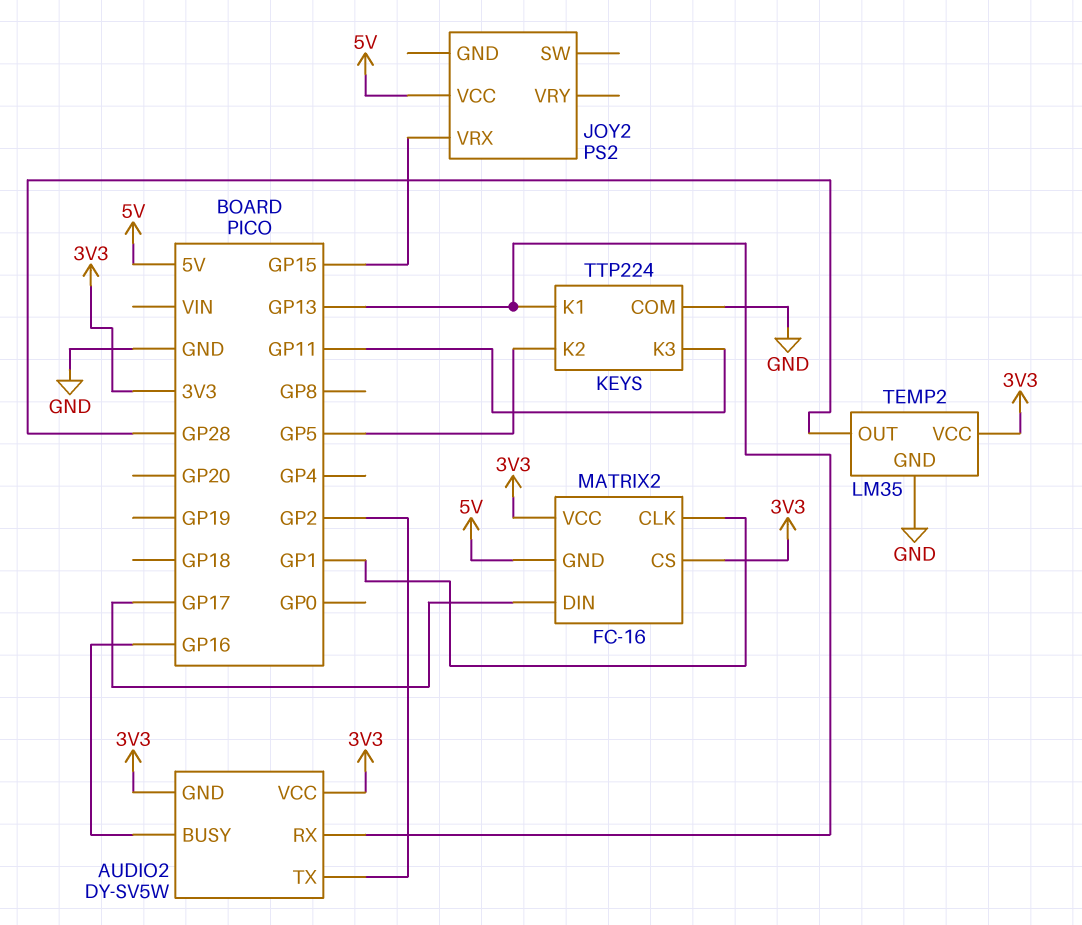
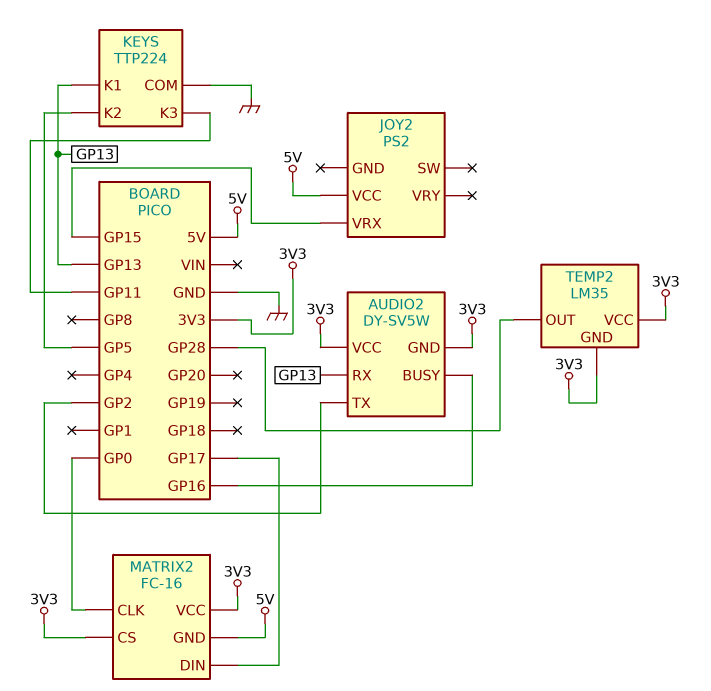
MATRIX2 pin CLK: GP1 -> GP0
TEMP2 pin GND: GND -> 3V3

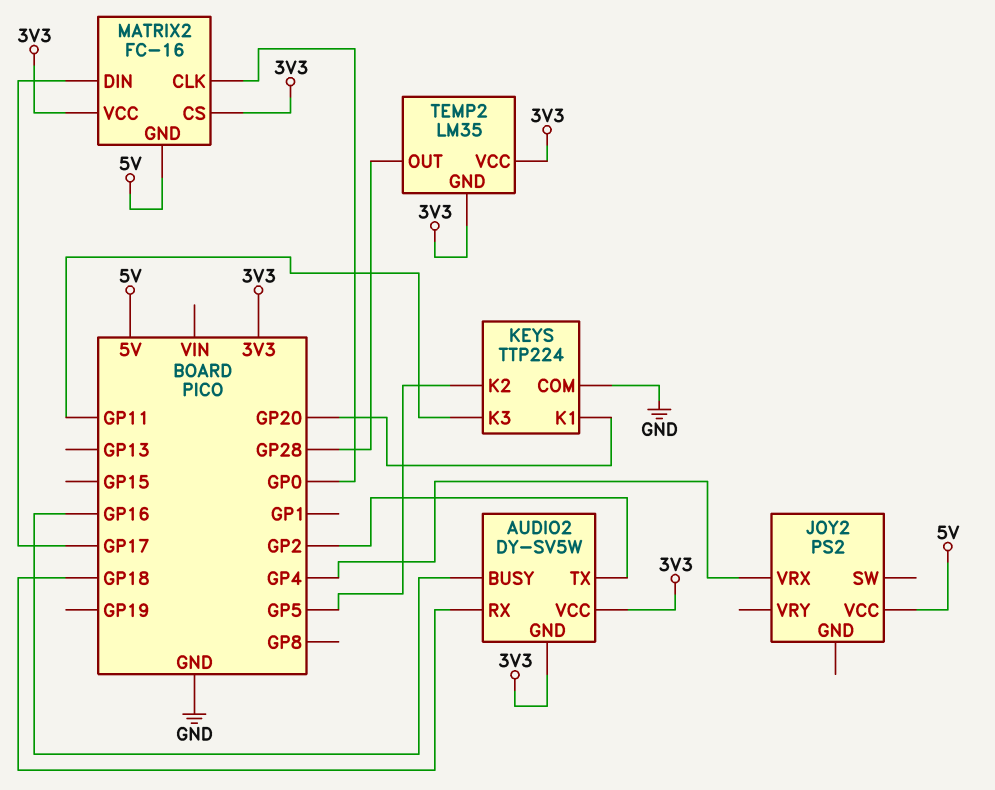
AUDIO2 pin RX: GP13 -> GP18
JOY2 pin VRX: GP15 -> GP4
KEYS pin K1: GP13 -> GP20

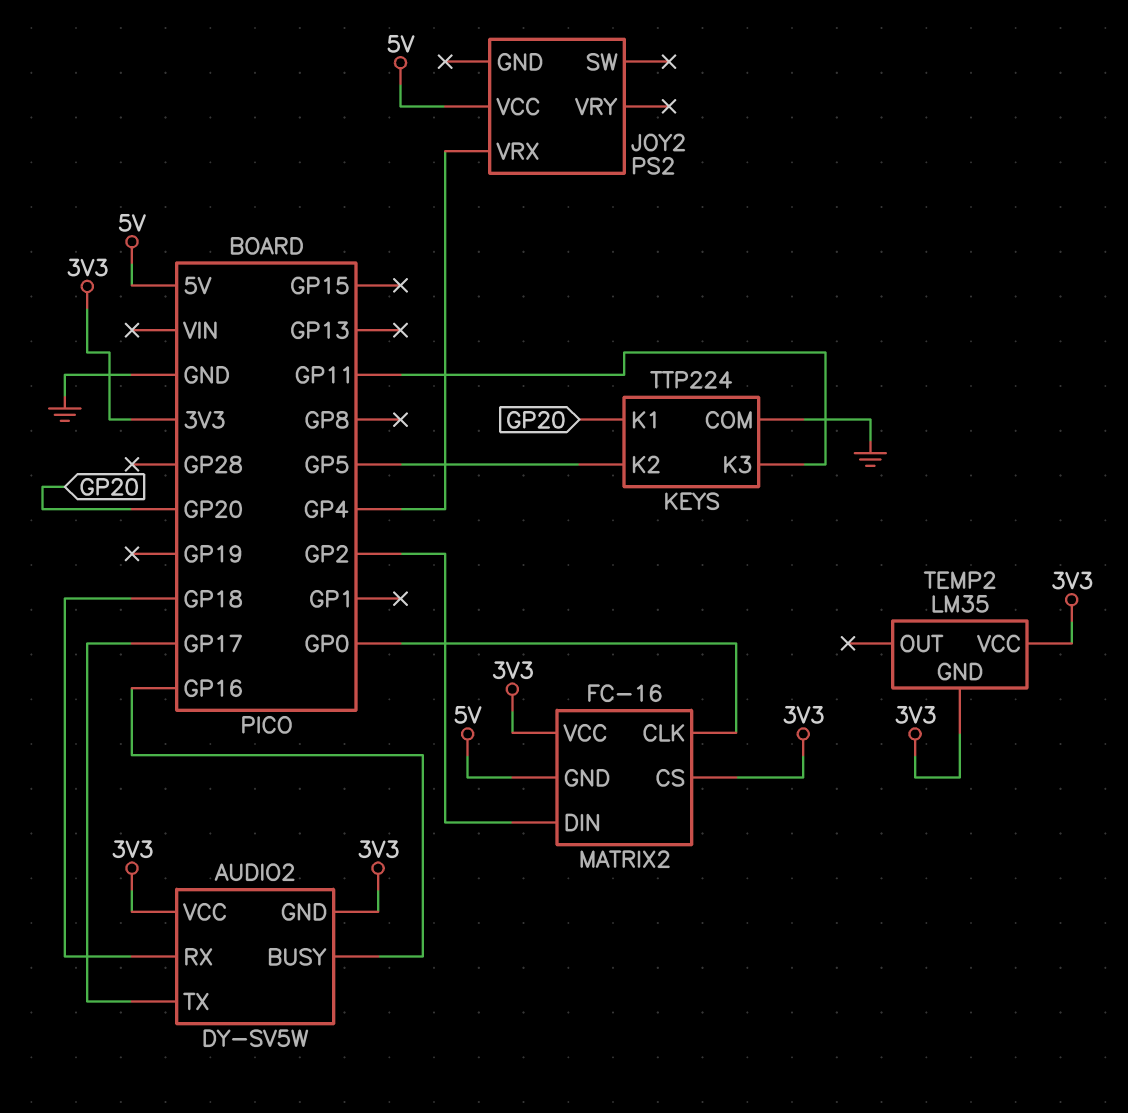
AUDIO2 pin TX: GP2 -> GP17
MATRIX2 pin DIN: GP17 -> GP2
TEMP2 pin OUT: GP28 -> none

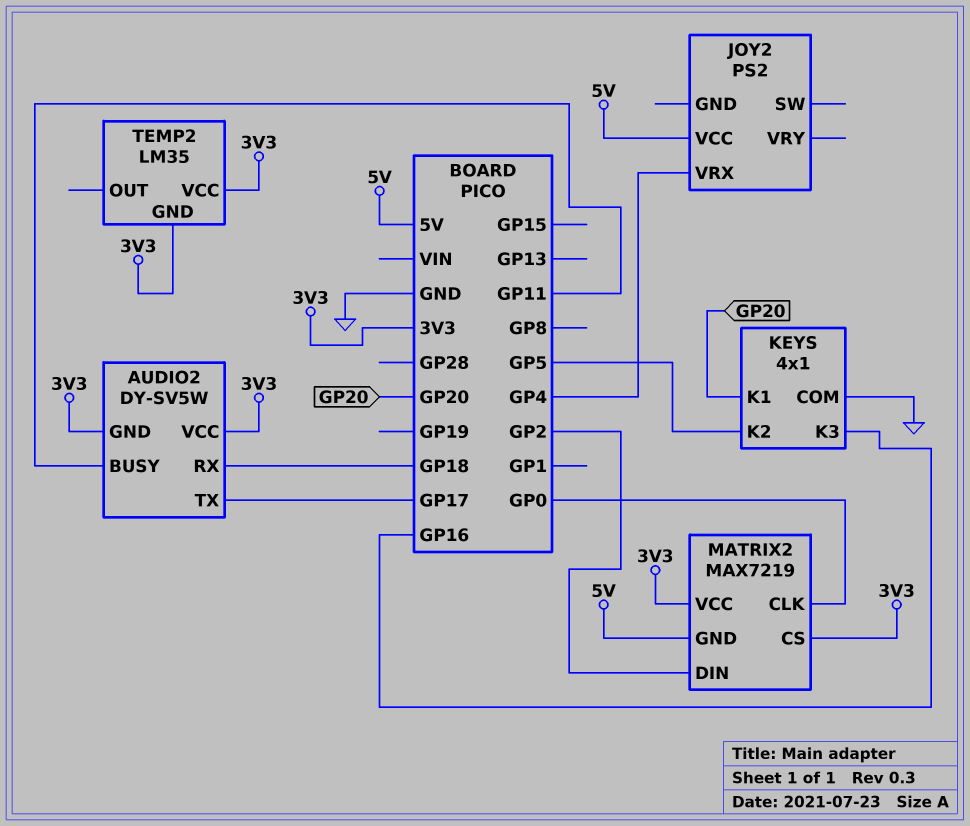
AUDIO2 pin BUSY: GP16 -> GP11
KEYS: TTP224 -> 4x1
KEYS pin K3: GP11 -> GP16
MATRIX2: FC-16 -> MAX7219

